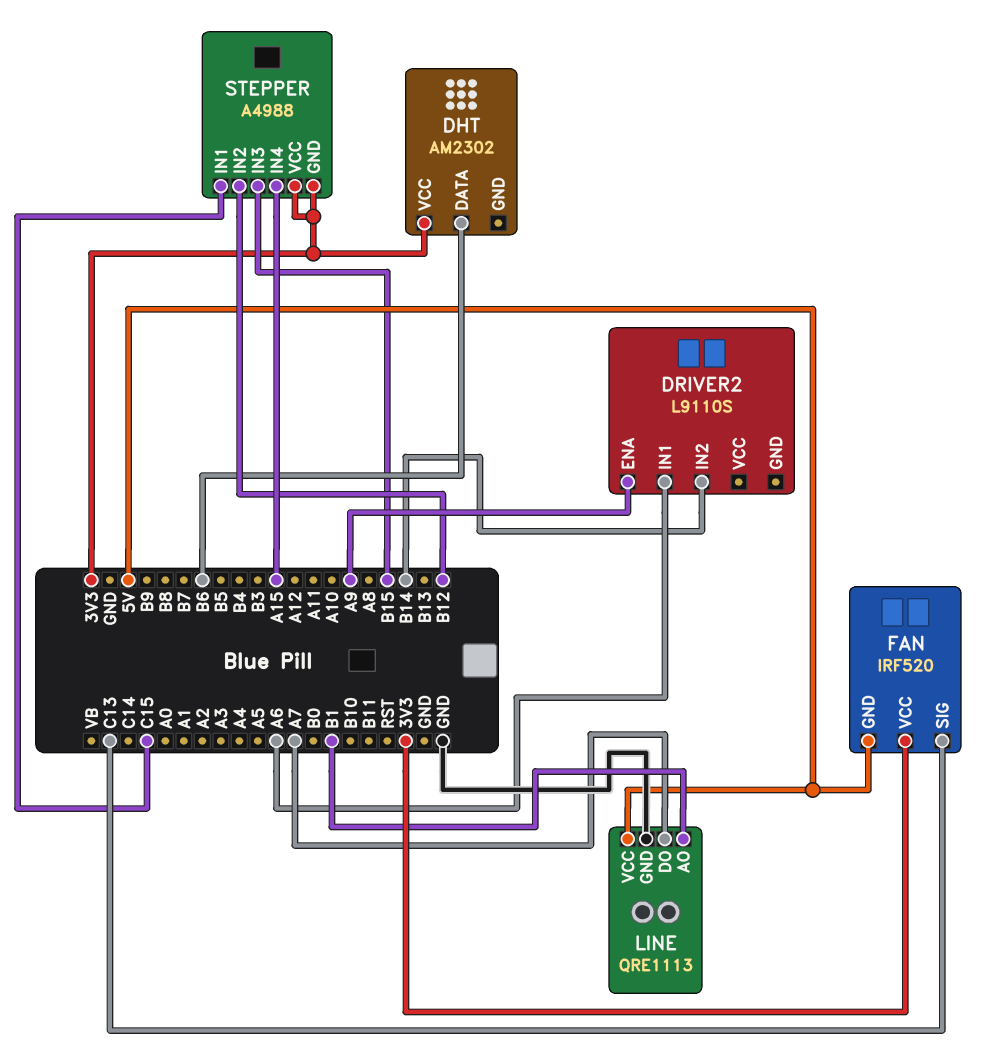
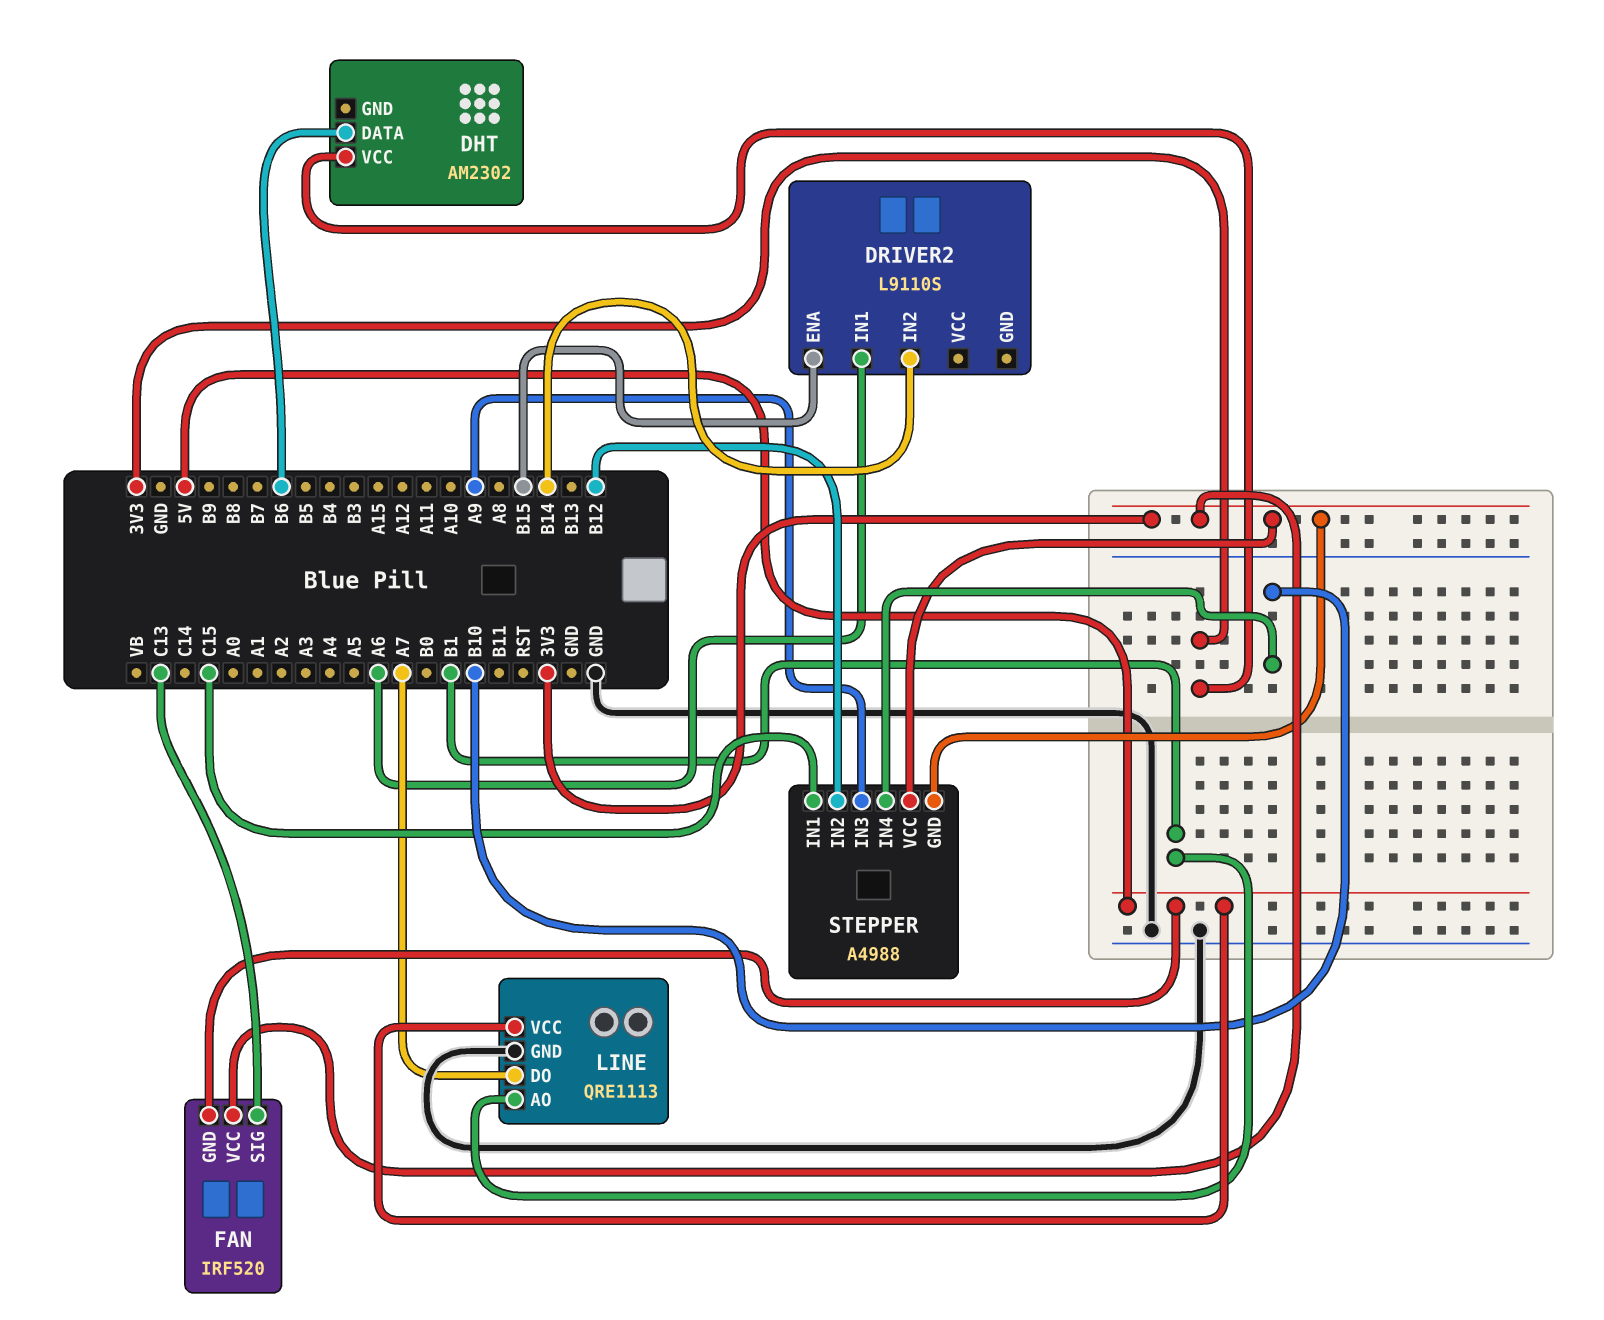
DRIVER2 pin ENA: A9 -> B15
STEPPER pin IN3: B15 -> A9
STEPPER pin IN4: A15 -> B10

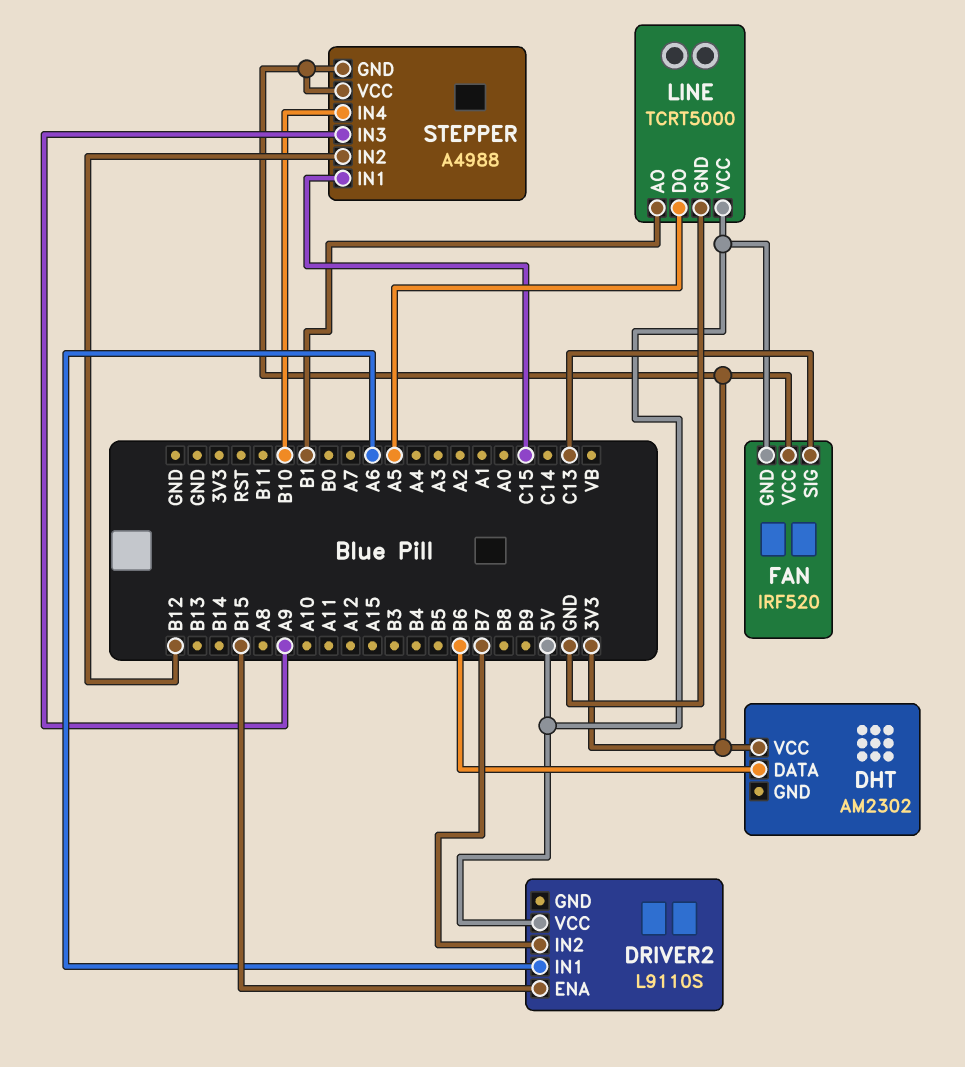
DRIVER2 pin IN2: B14 -> B7
DRIVER2 pin VCC: none -> 5V
LINE: QRE1113 -> TCRT5000
LINE pin DO: A7 -> A5

